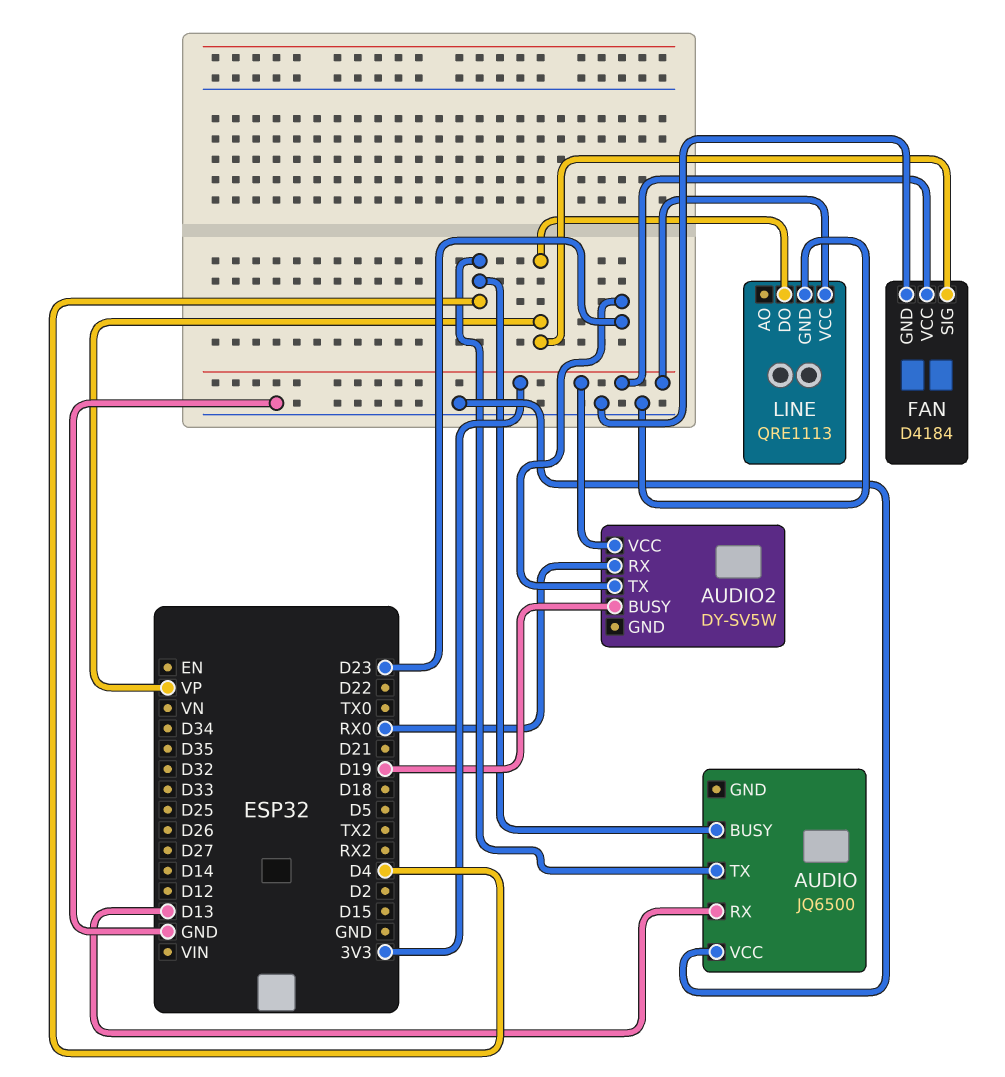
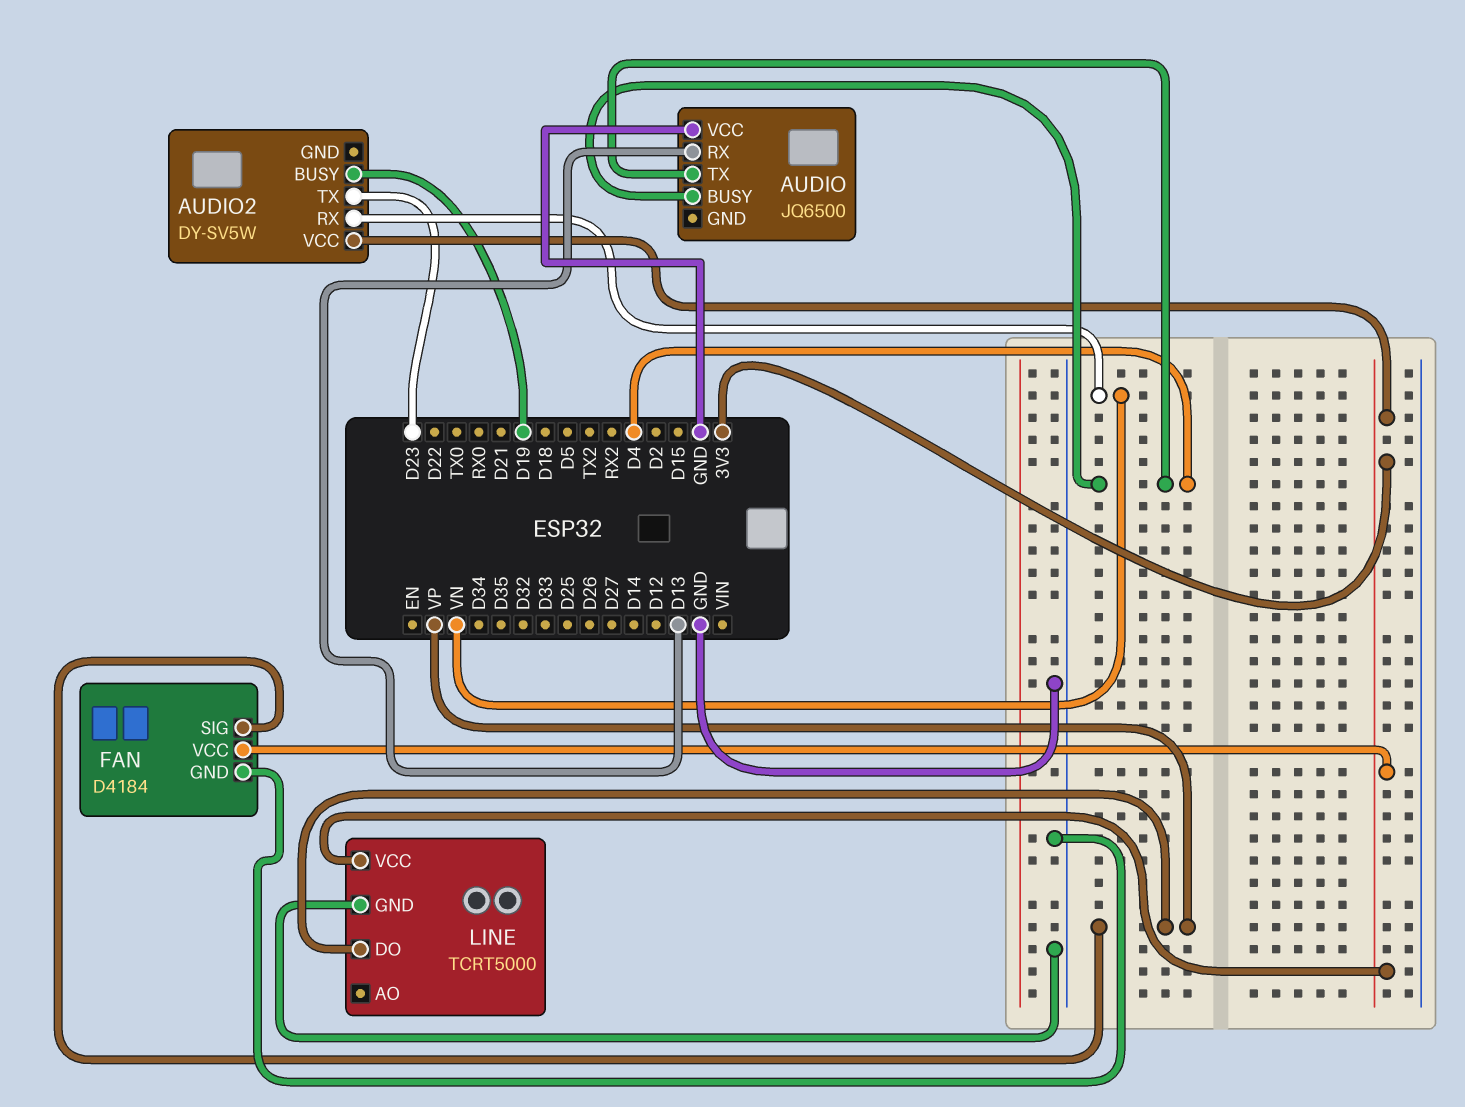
AUDIO2 pin RX: RX0 -> VN
LINE: QRE1113 -> TCRT5000

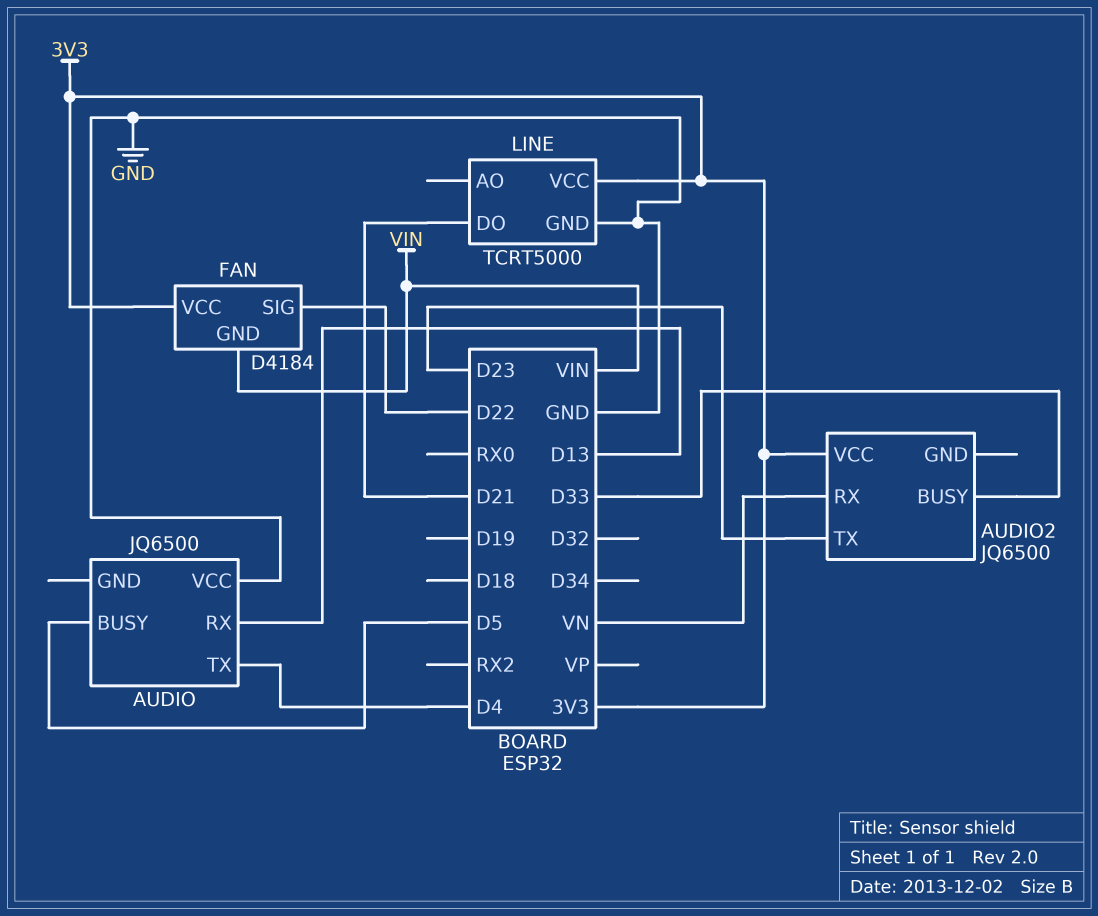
AUDIO pin BUSY: D4 -> D5
AUDIO2: DY-SV5W -> JQ6500
AUDIO2 pin BUSY: D19 -> D33
FAN pin GND: GND -> VIN
FAN pin SIG: VP -> D22
LINE pin DO: VP -> D21

